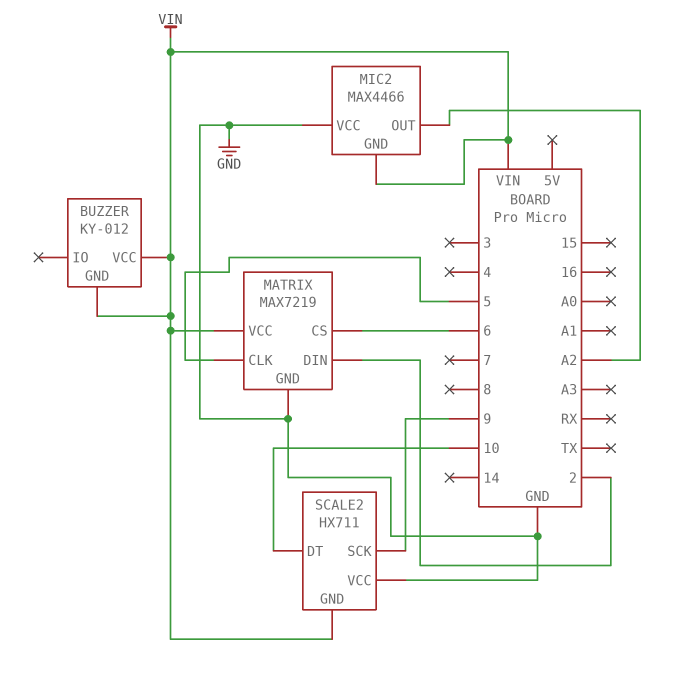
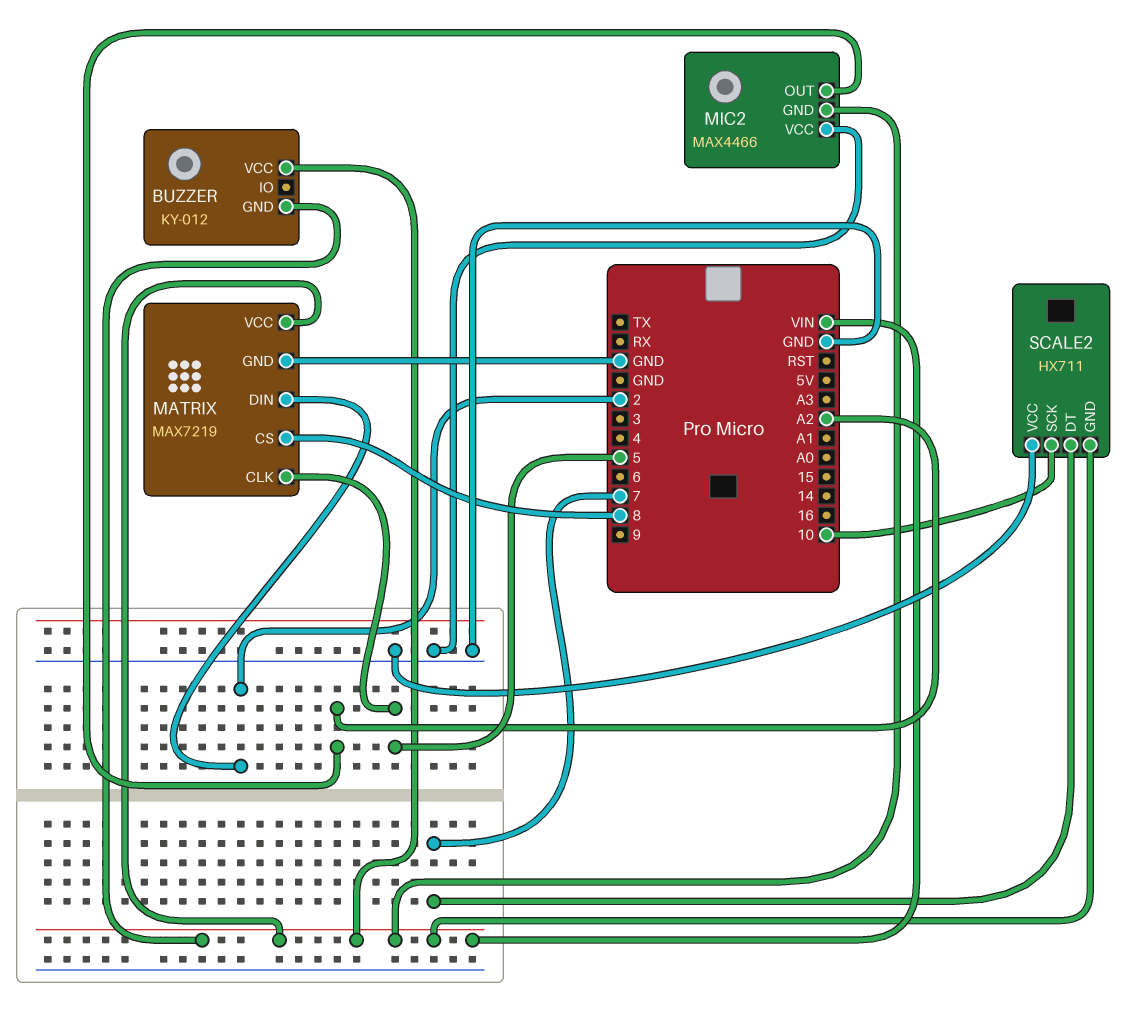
MATRIX pin CS: 6 -> 8
SCALE2 pin DT: 10 -> 7
SCALE2 pin SCK: 9 -> 10

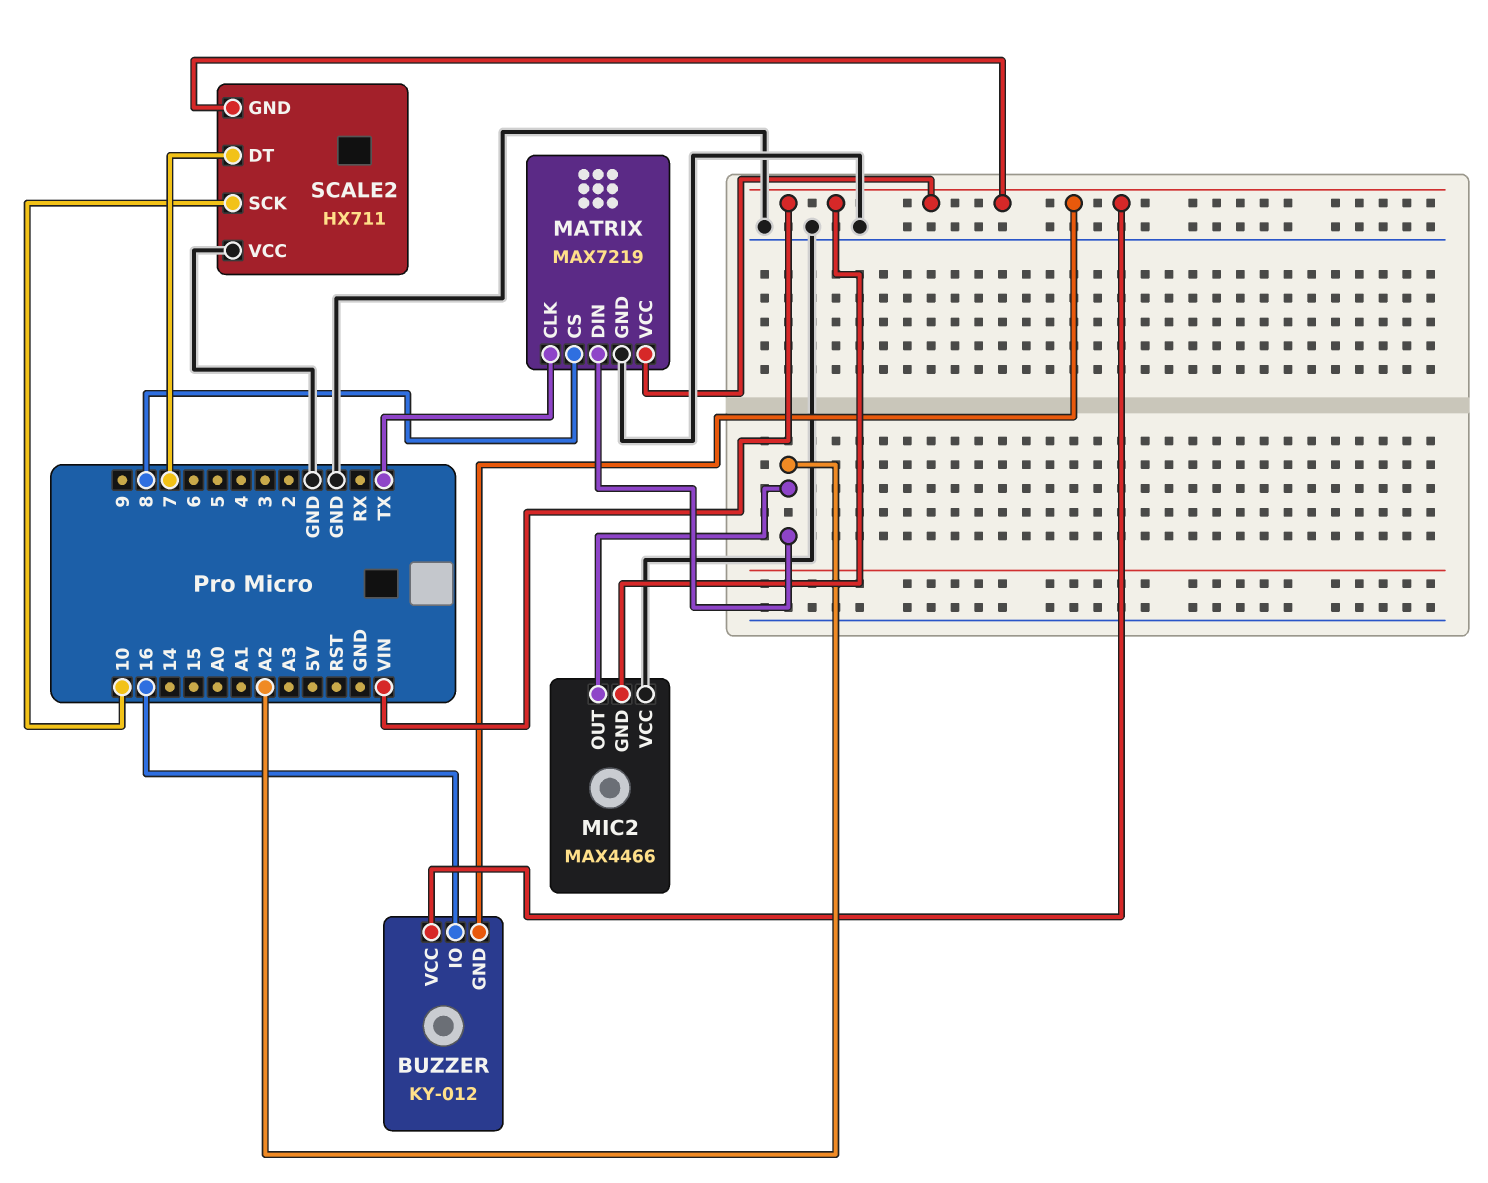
BUZZER pin IO: none -> 16
MATRIX pin CLK: 5 -> TX
MATRIX pin DIN: 2 -> A2

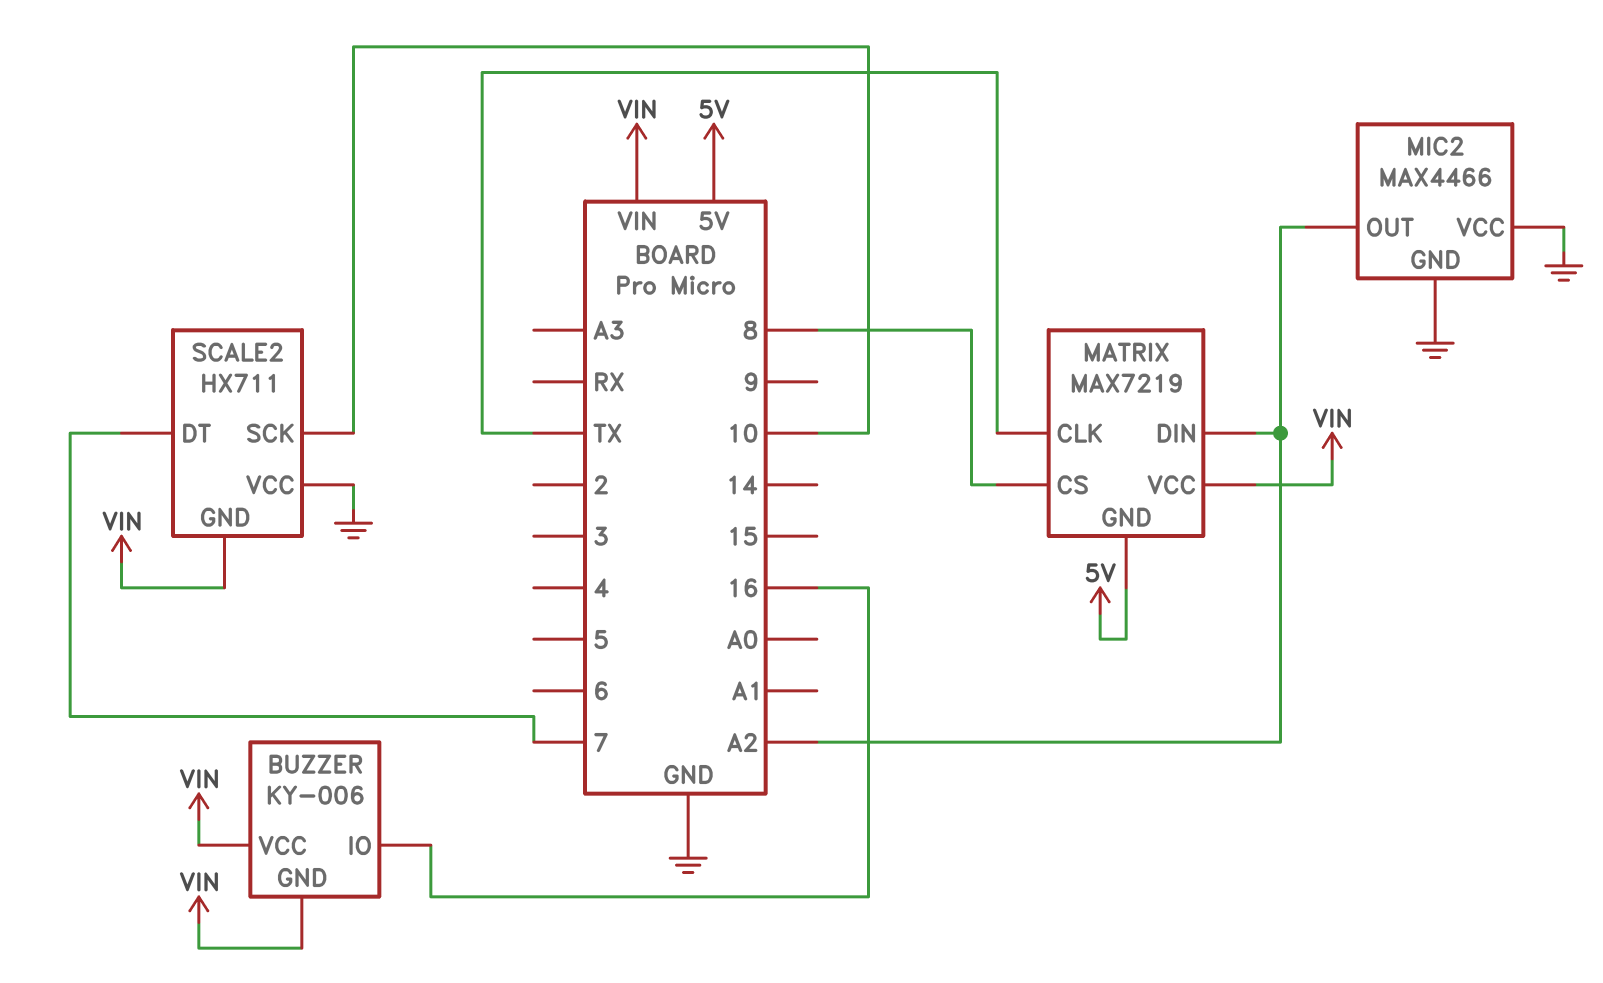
BUZZER: KY-012 -> KY-006
MATRIX pin GND: GND -> 5V
MIC2 pin GND: VIN -> GND

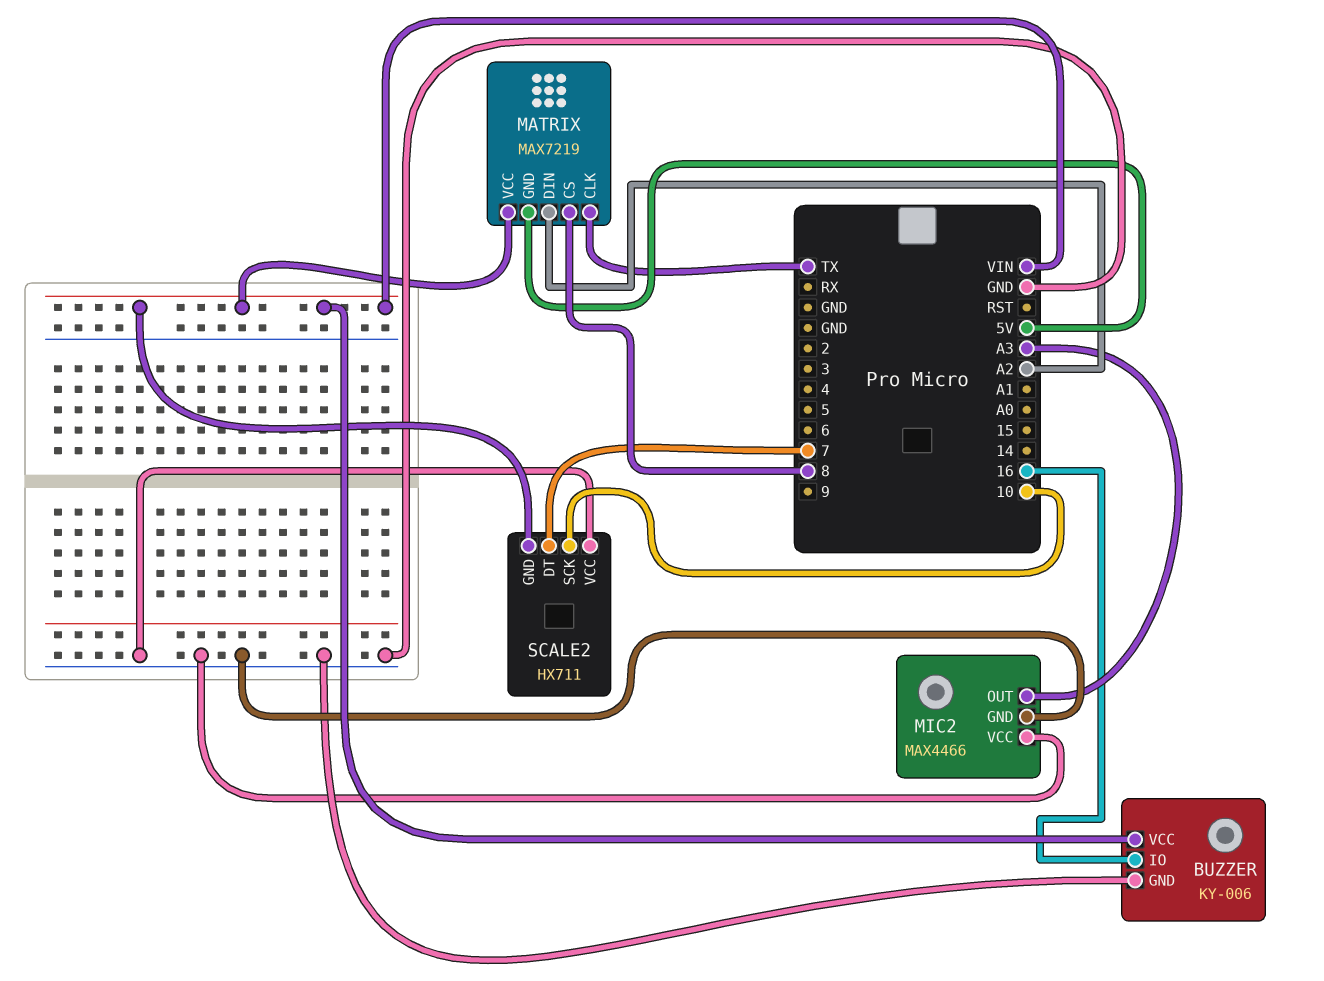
BUZZER pin GND: VIN -> GND
MIC2 pin OUT: A2 -> A3

